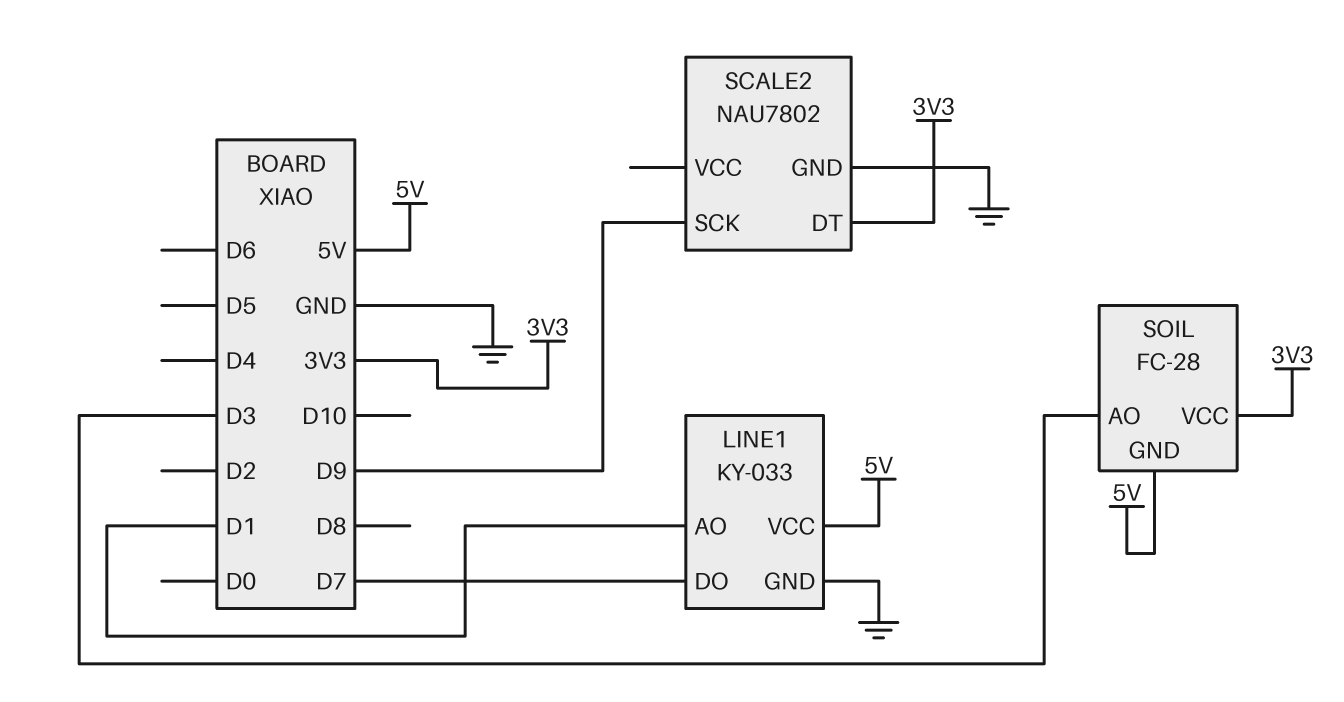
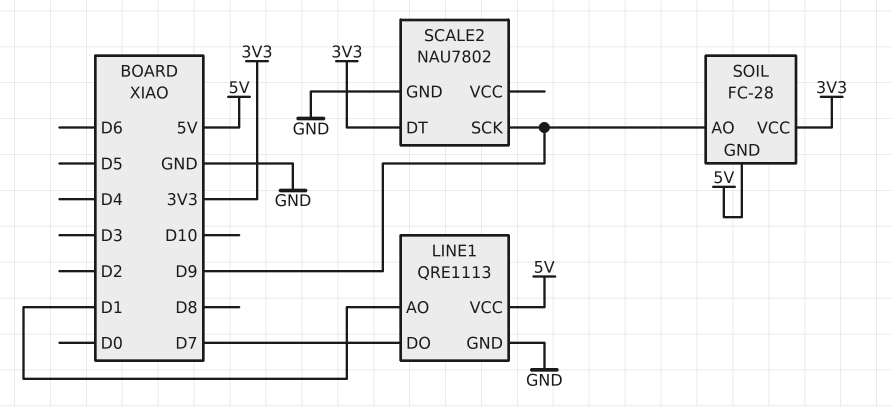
LINE1: KY-033 -> QRE1113
SOIL pin AO: D3 -> D9

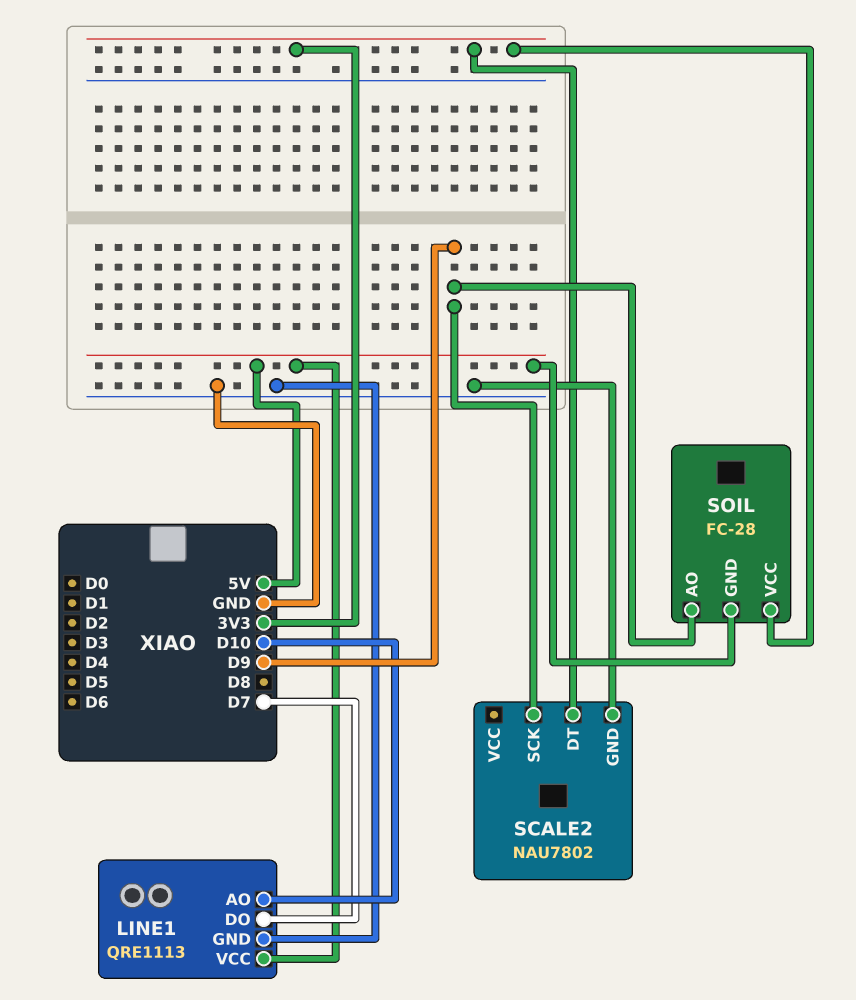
LINE1 pin AO: D1 -> D10

